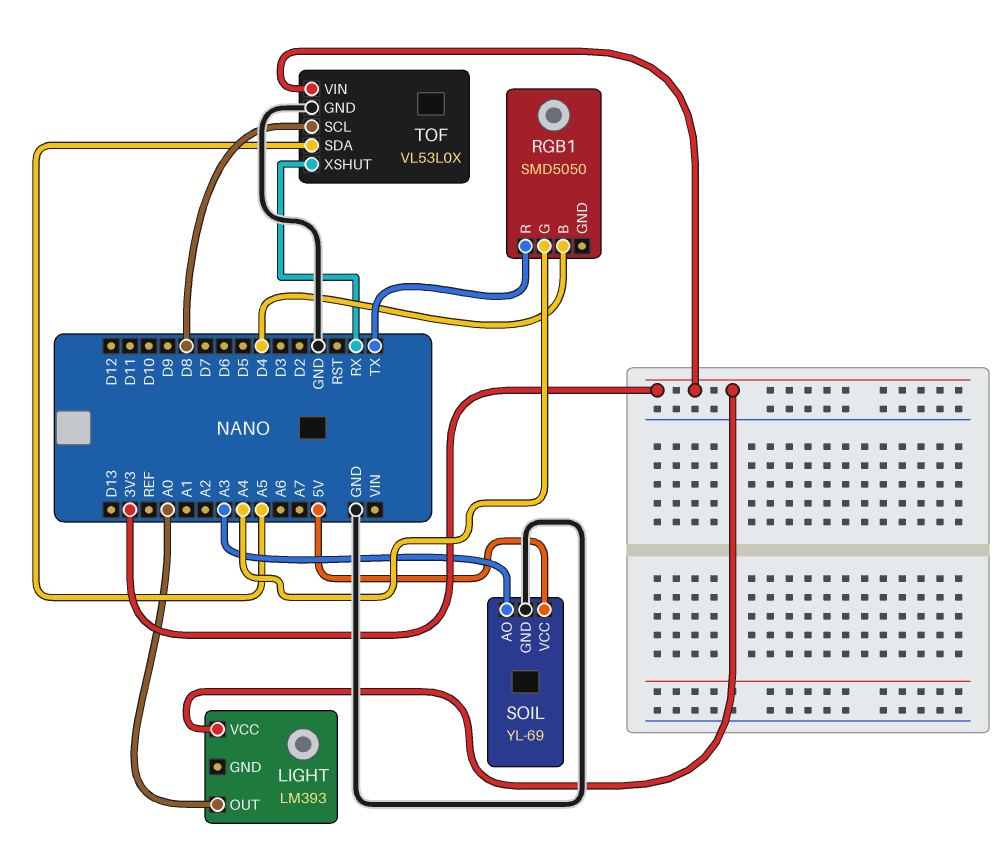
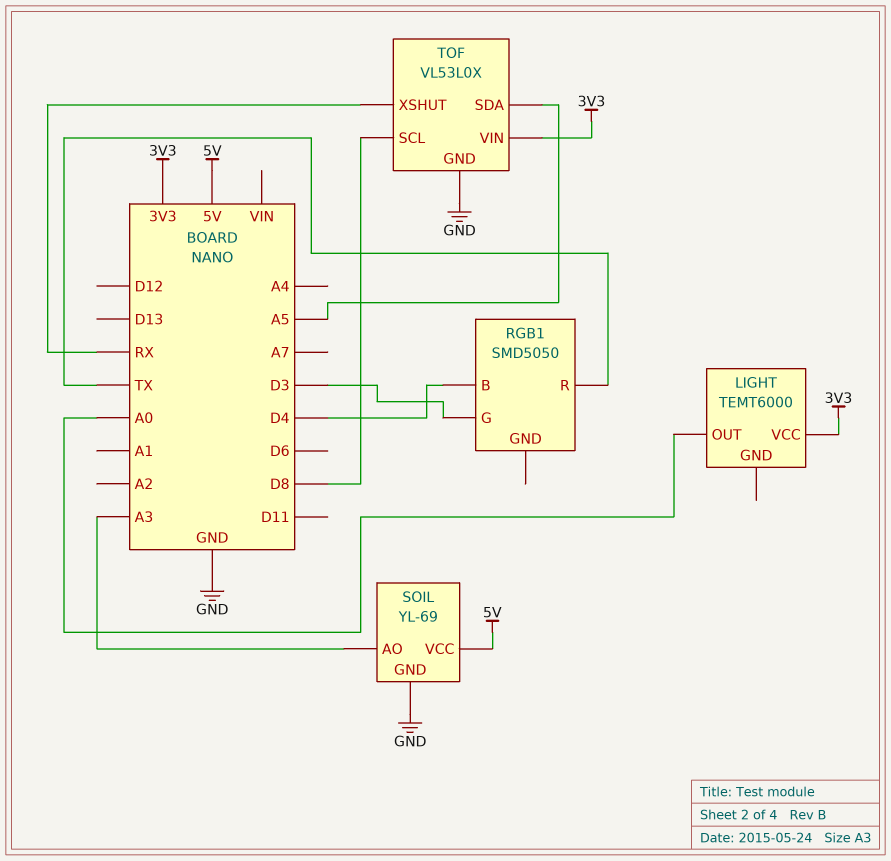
LIGHT: LM393 -> TEMT6000
RGB1 pin G: A4 -> D3

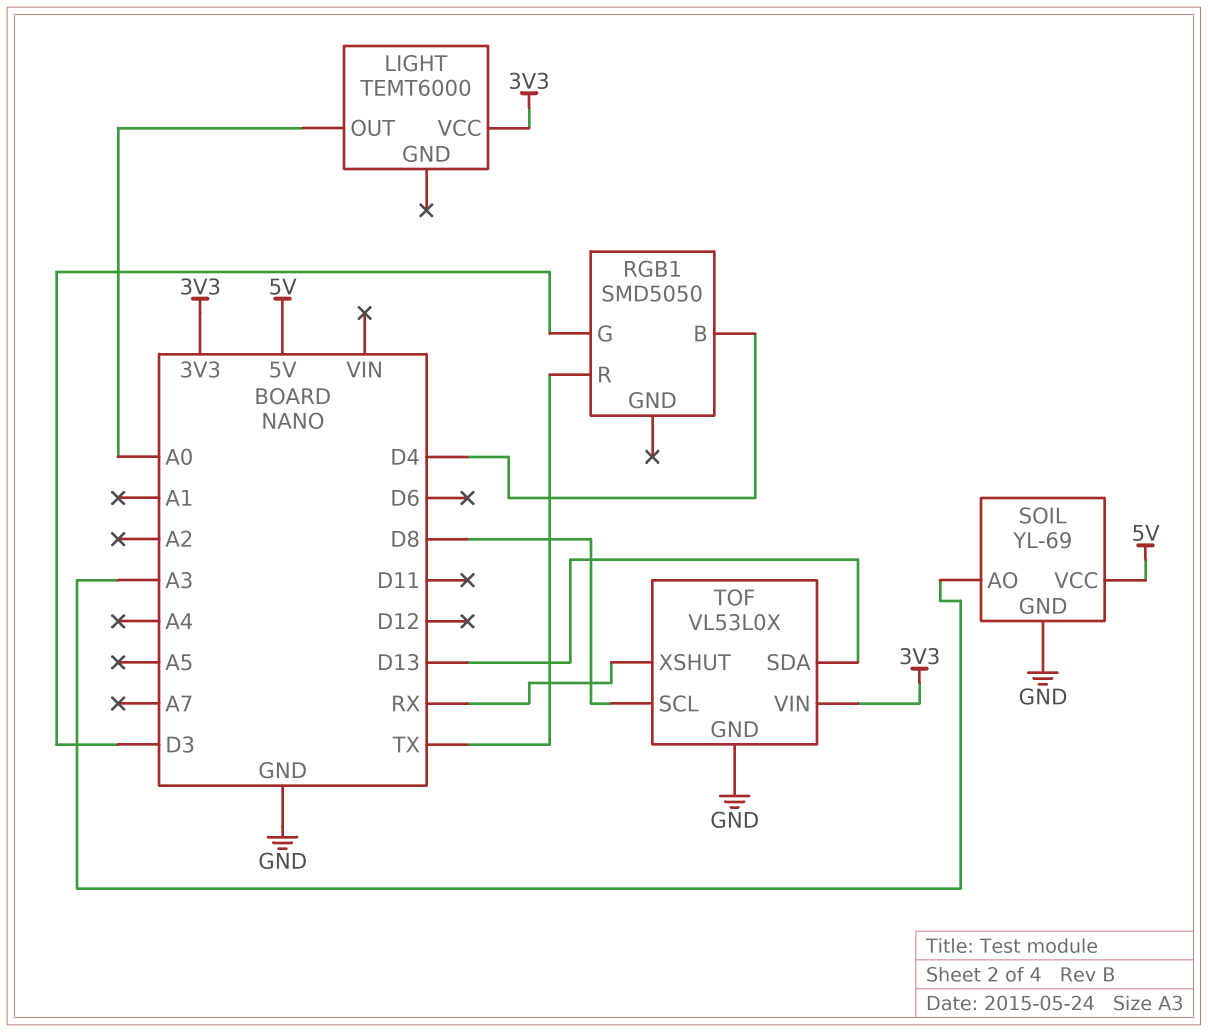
TOF pin SDA: A5 -> D13

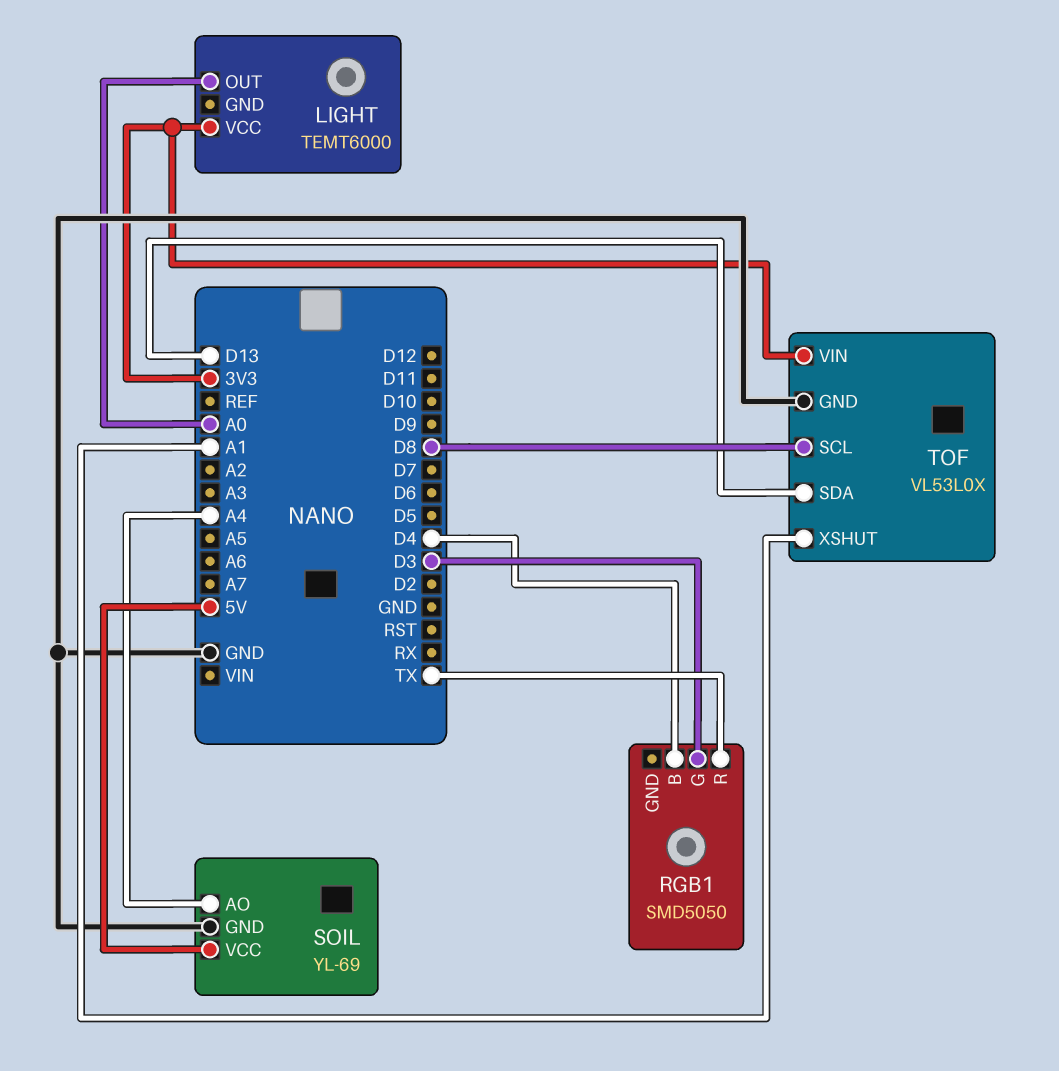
SOIL pin AO: A3 -> A4
TOF pin XSHUT: RX -> A1

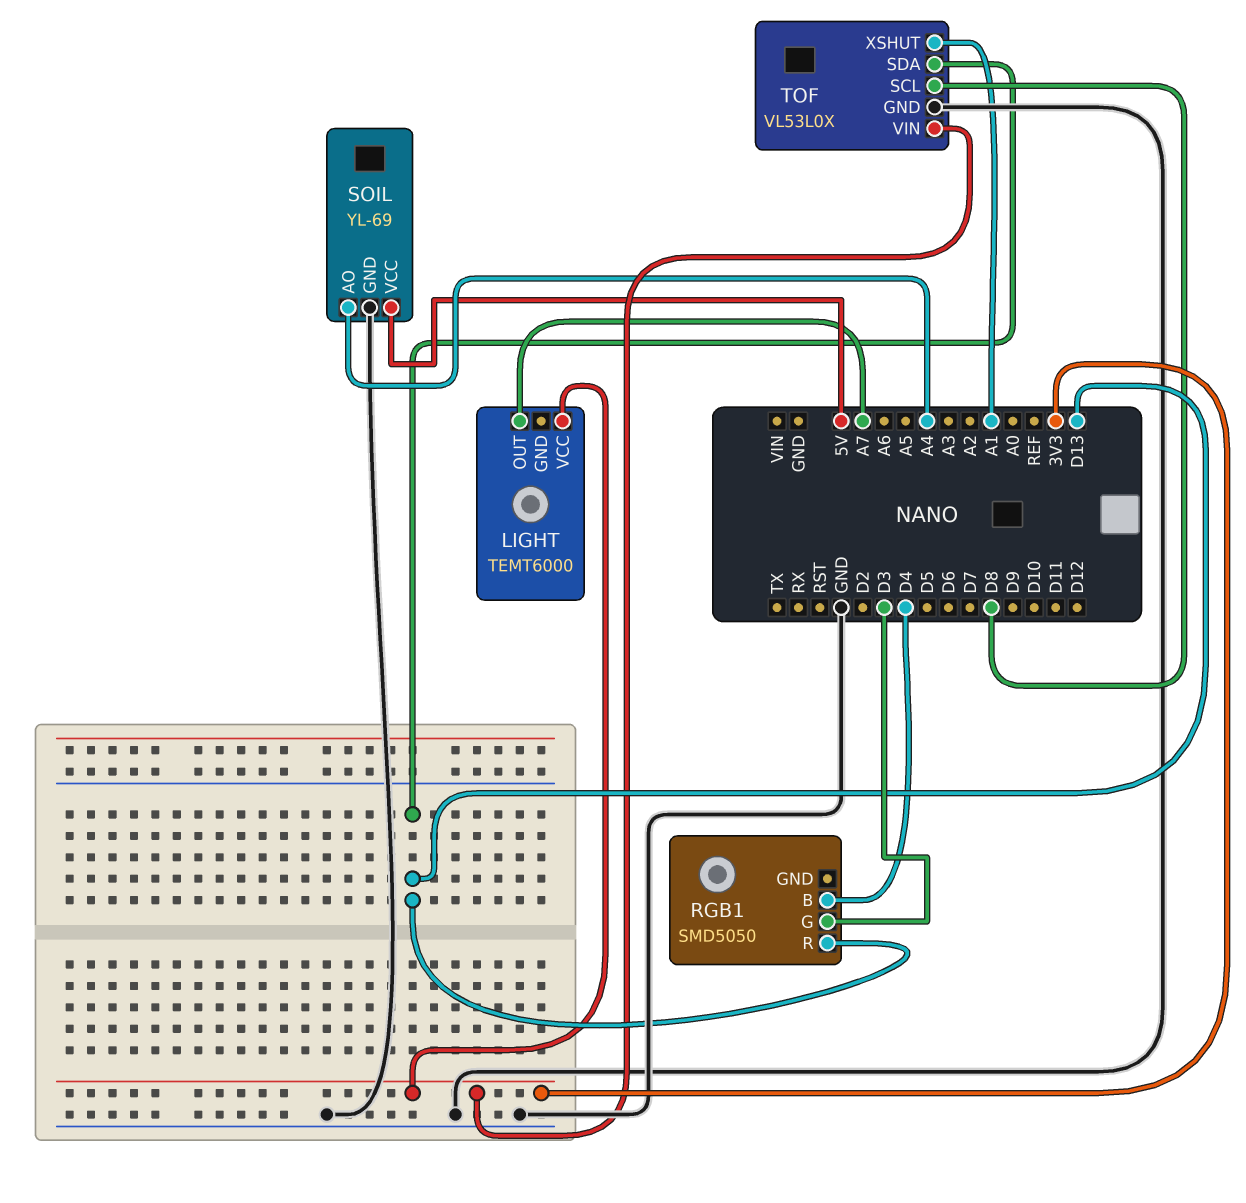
LIGHT pin OUT: A0 -> A7
RGB1 pin R: TX -> D13

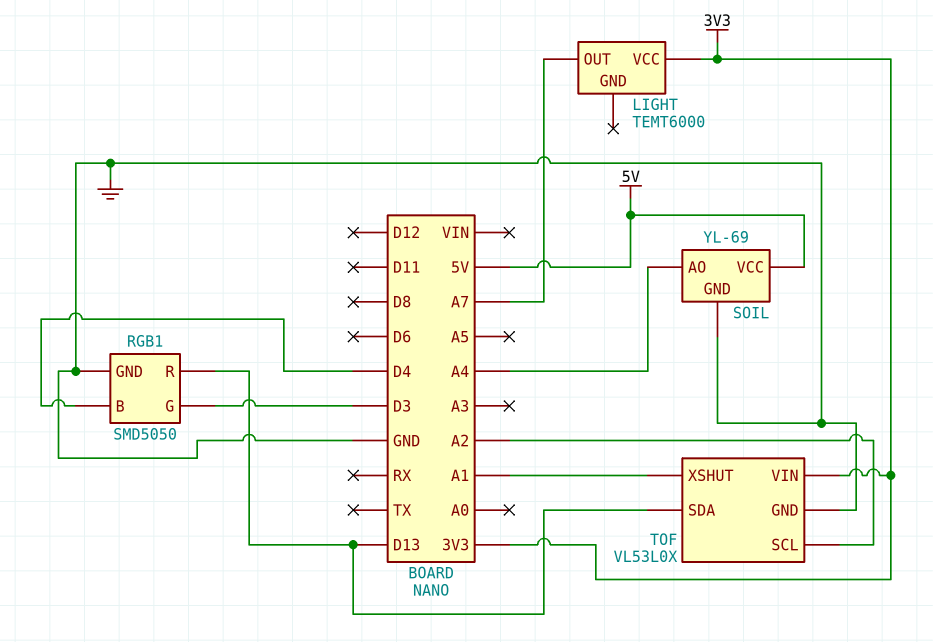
RGB1 pin GND: none -> GND
TOF pin SCL: D8 -> A2

